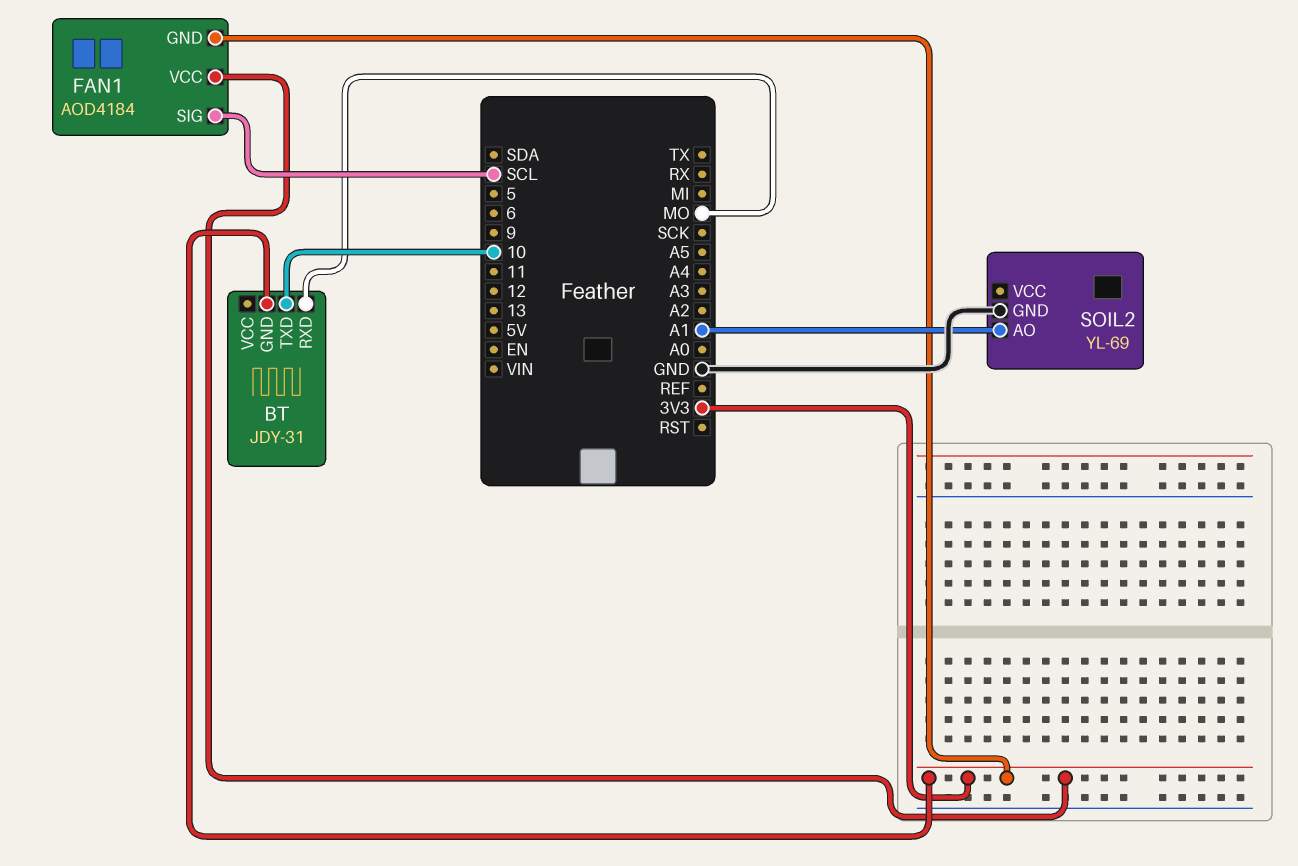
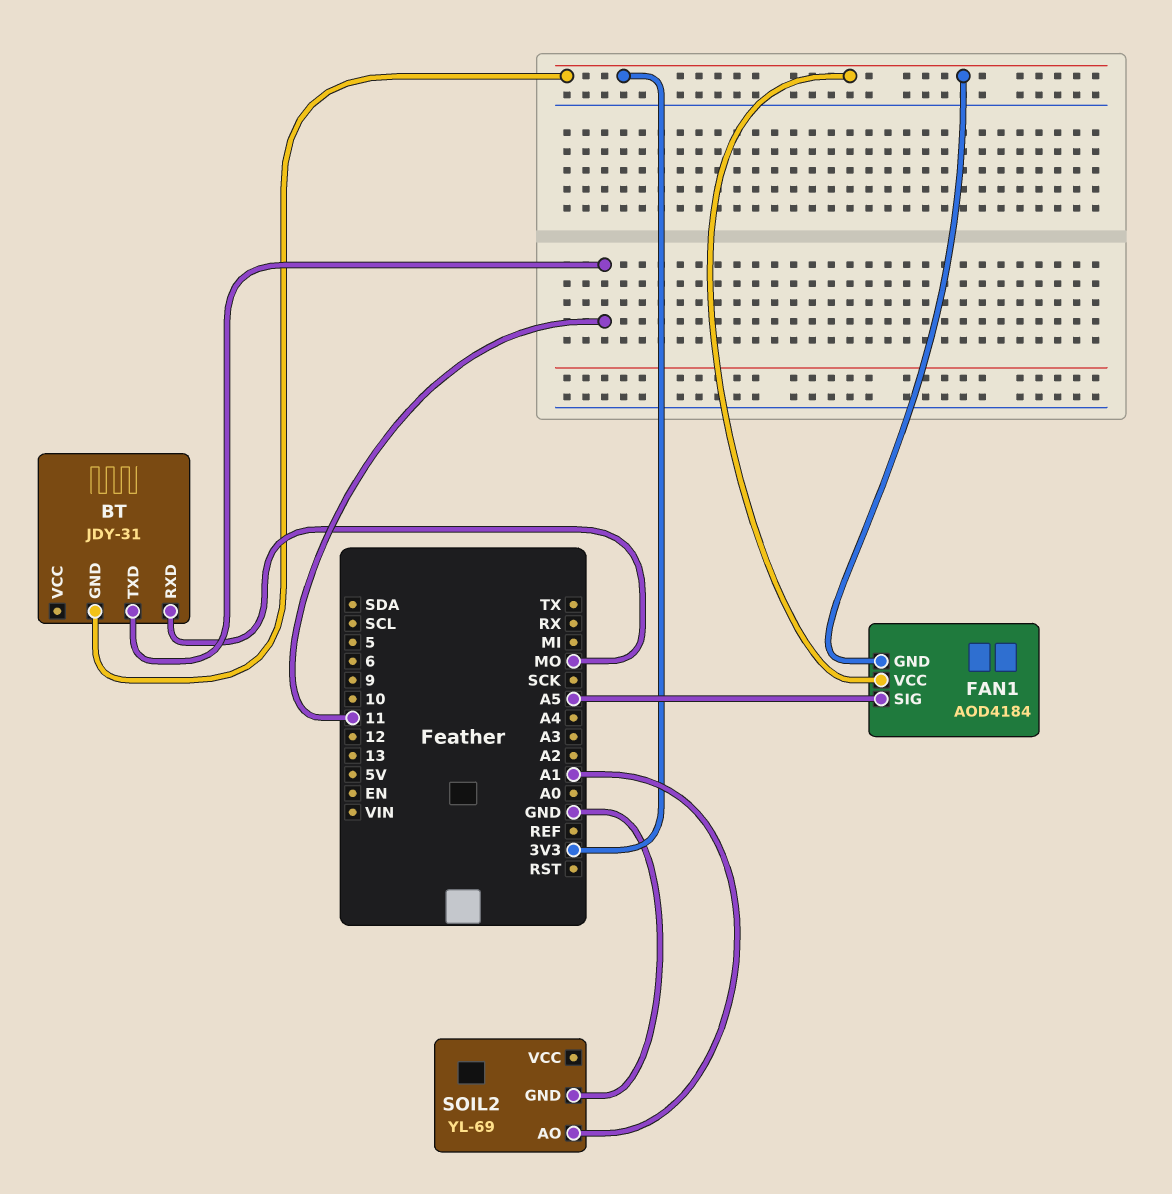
BT pin TXD: 10 -> 11
FAN1 pin SIG: SCL -> A5

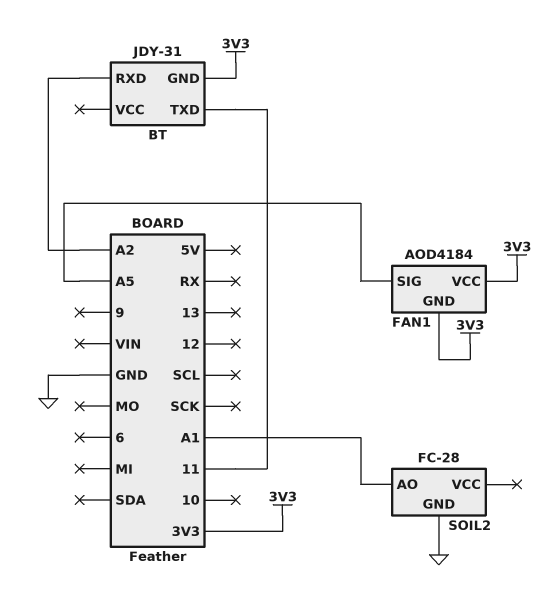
BT pin RXD: MO -> A2
SOIL2: YL-69 -> FC-28

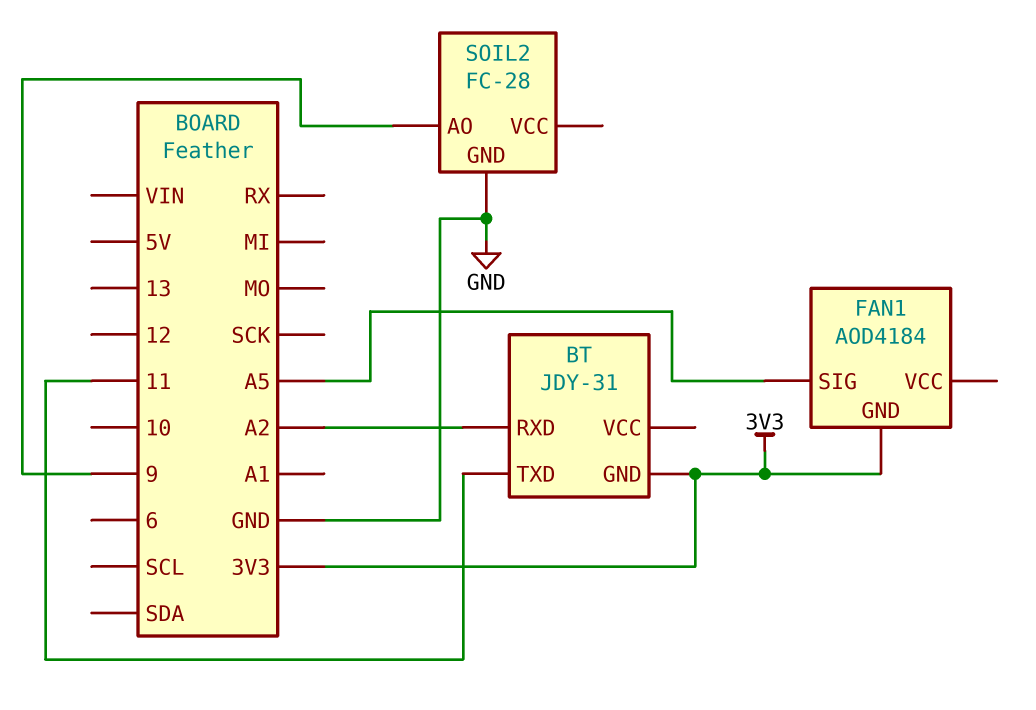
FAN1 pin VCC: 3V3 -> none
SOIL2 pin AO: A1 -> 9

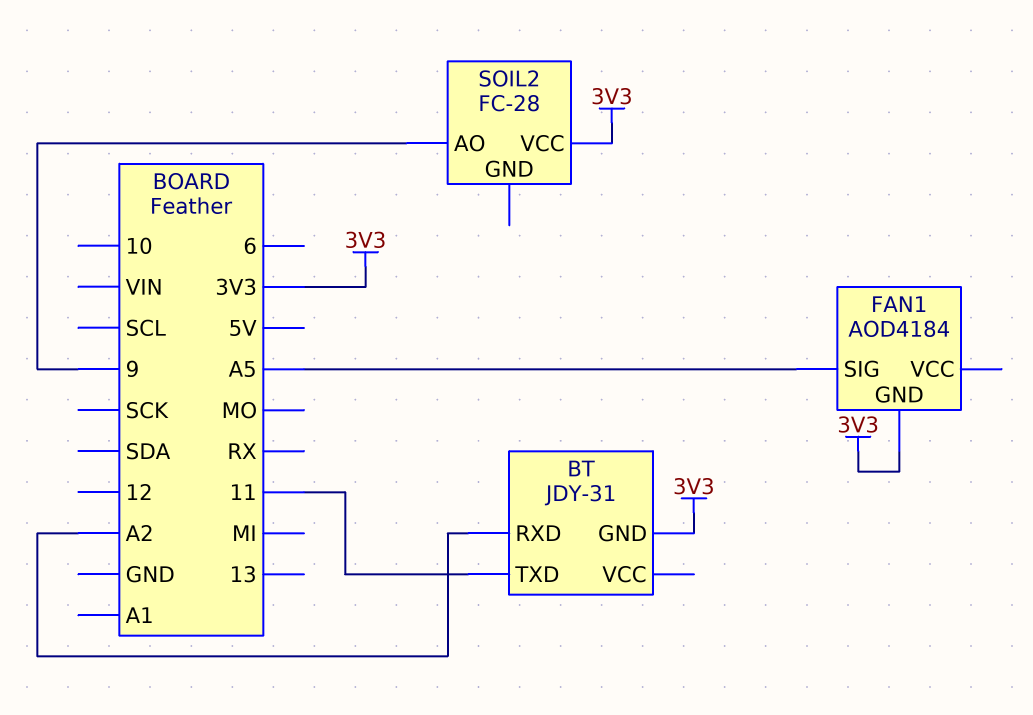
SOIL2 pin GND: GND -> none
SOIL2 pin VCC: none -> 3V3

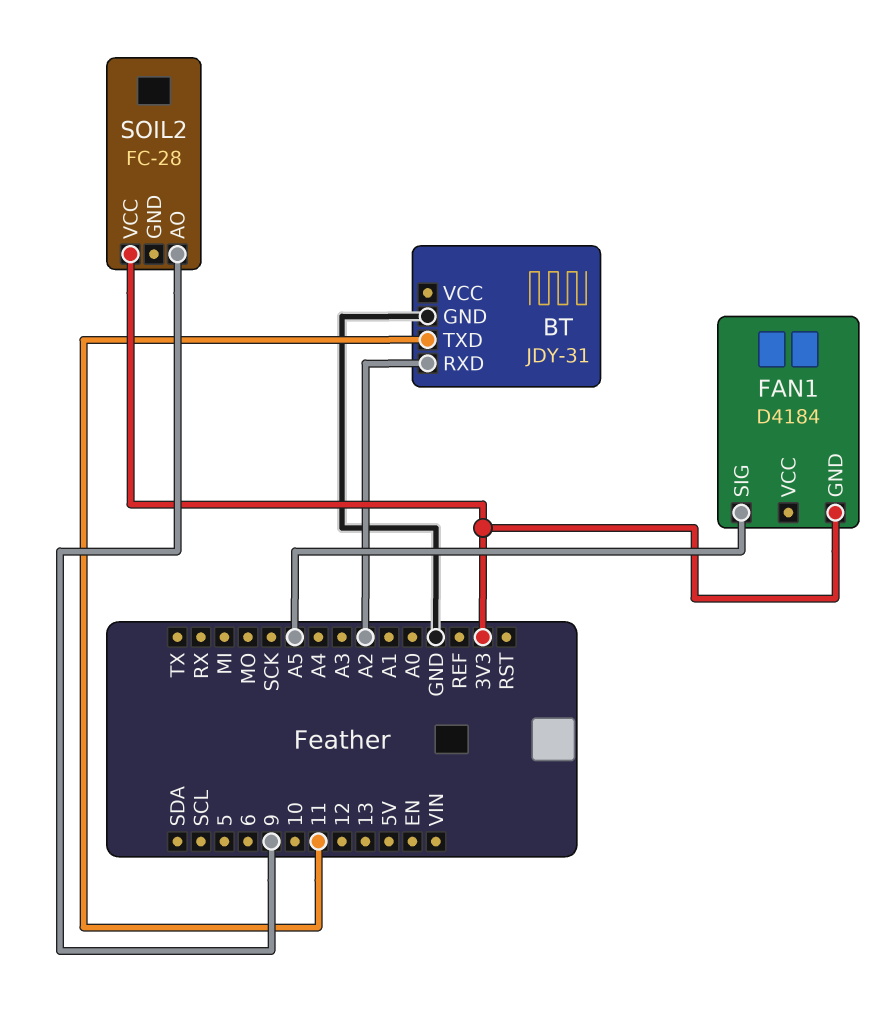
BT pin GND: 3V3 -> GND
FAN1: AOD4184 -> D4184

